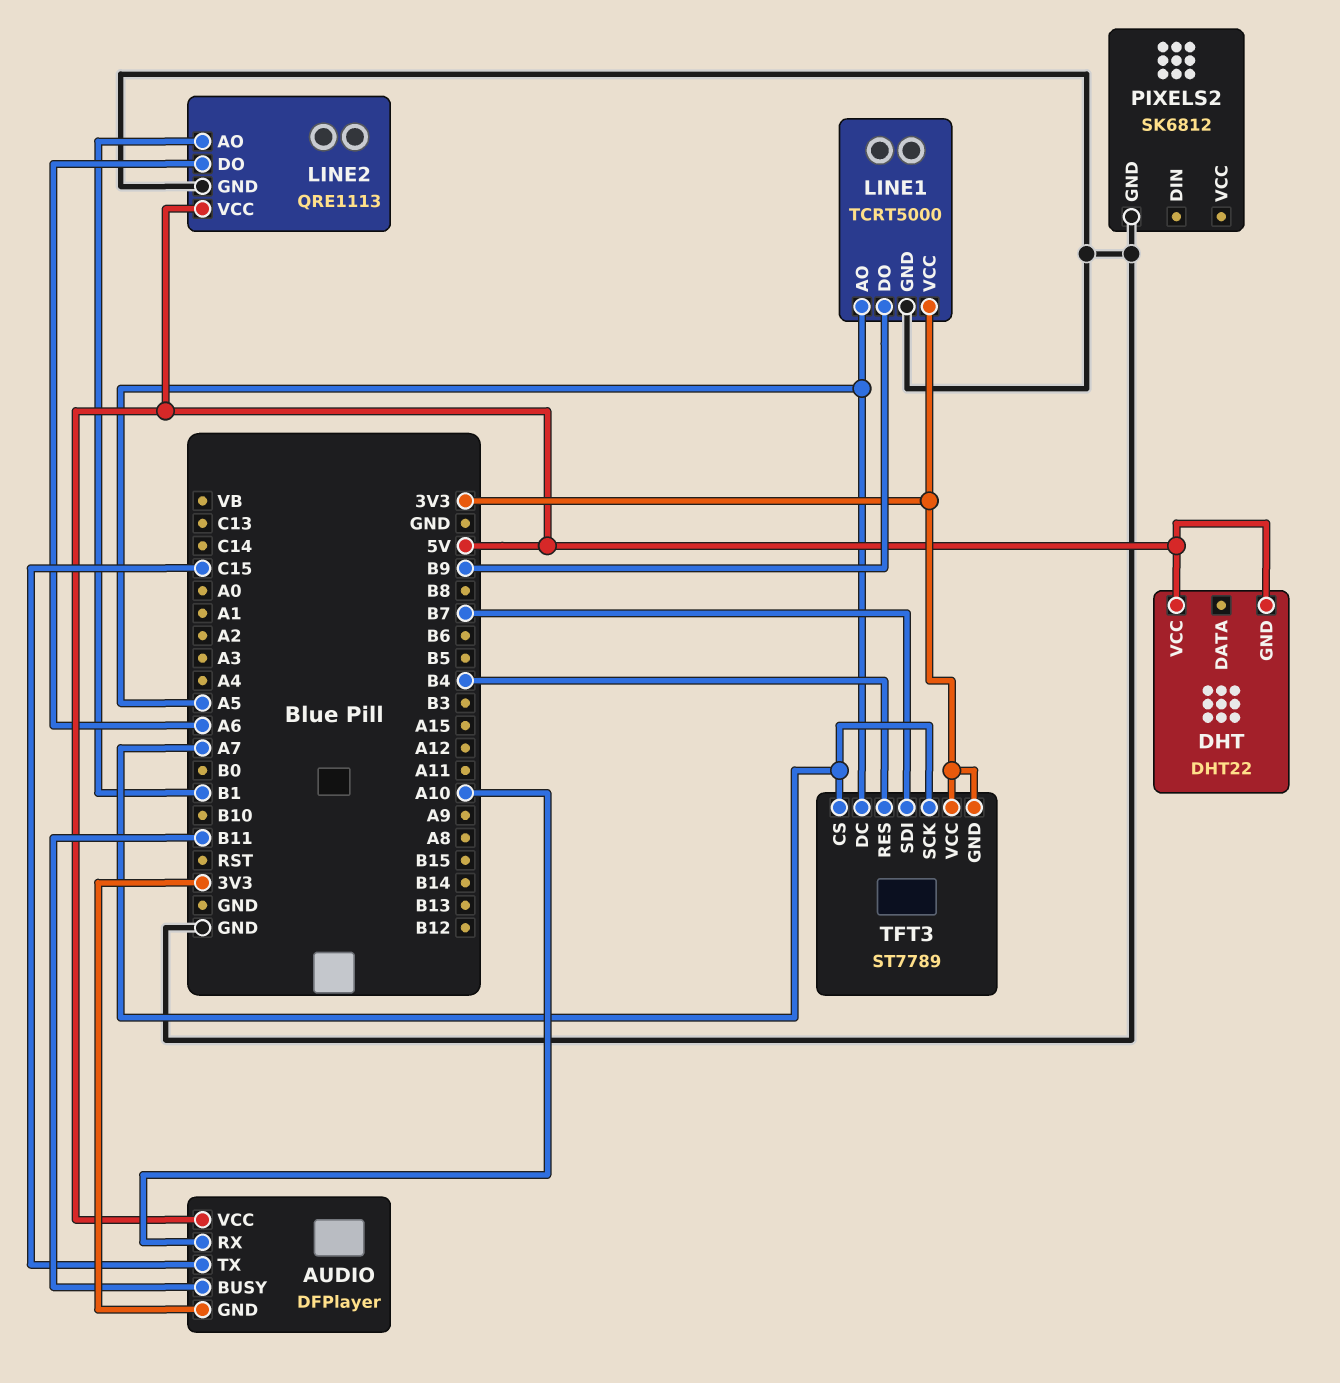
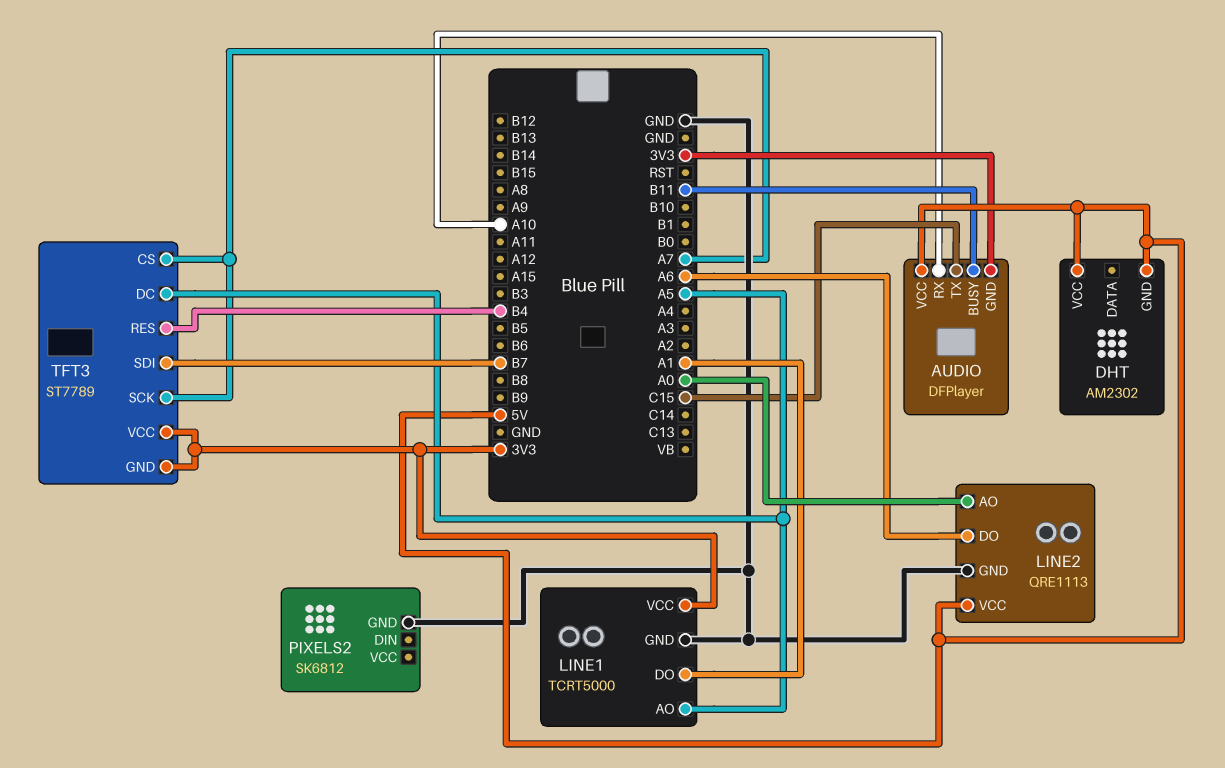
DHT: DHT22 -> AM2302
LINE1 pin DO: B9 -> A1
LINE2 pin AO: B1 -> A0

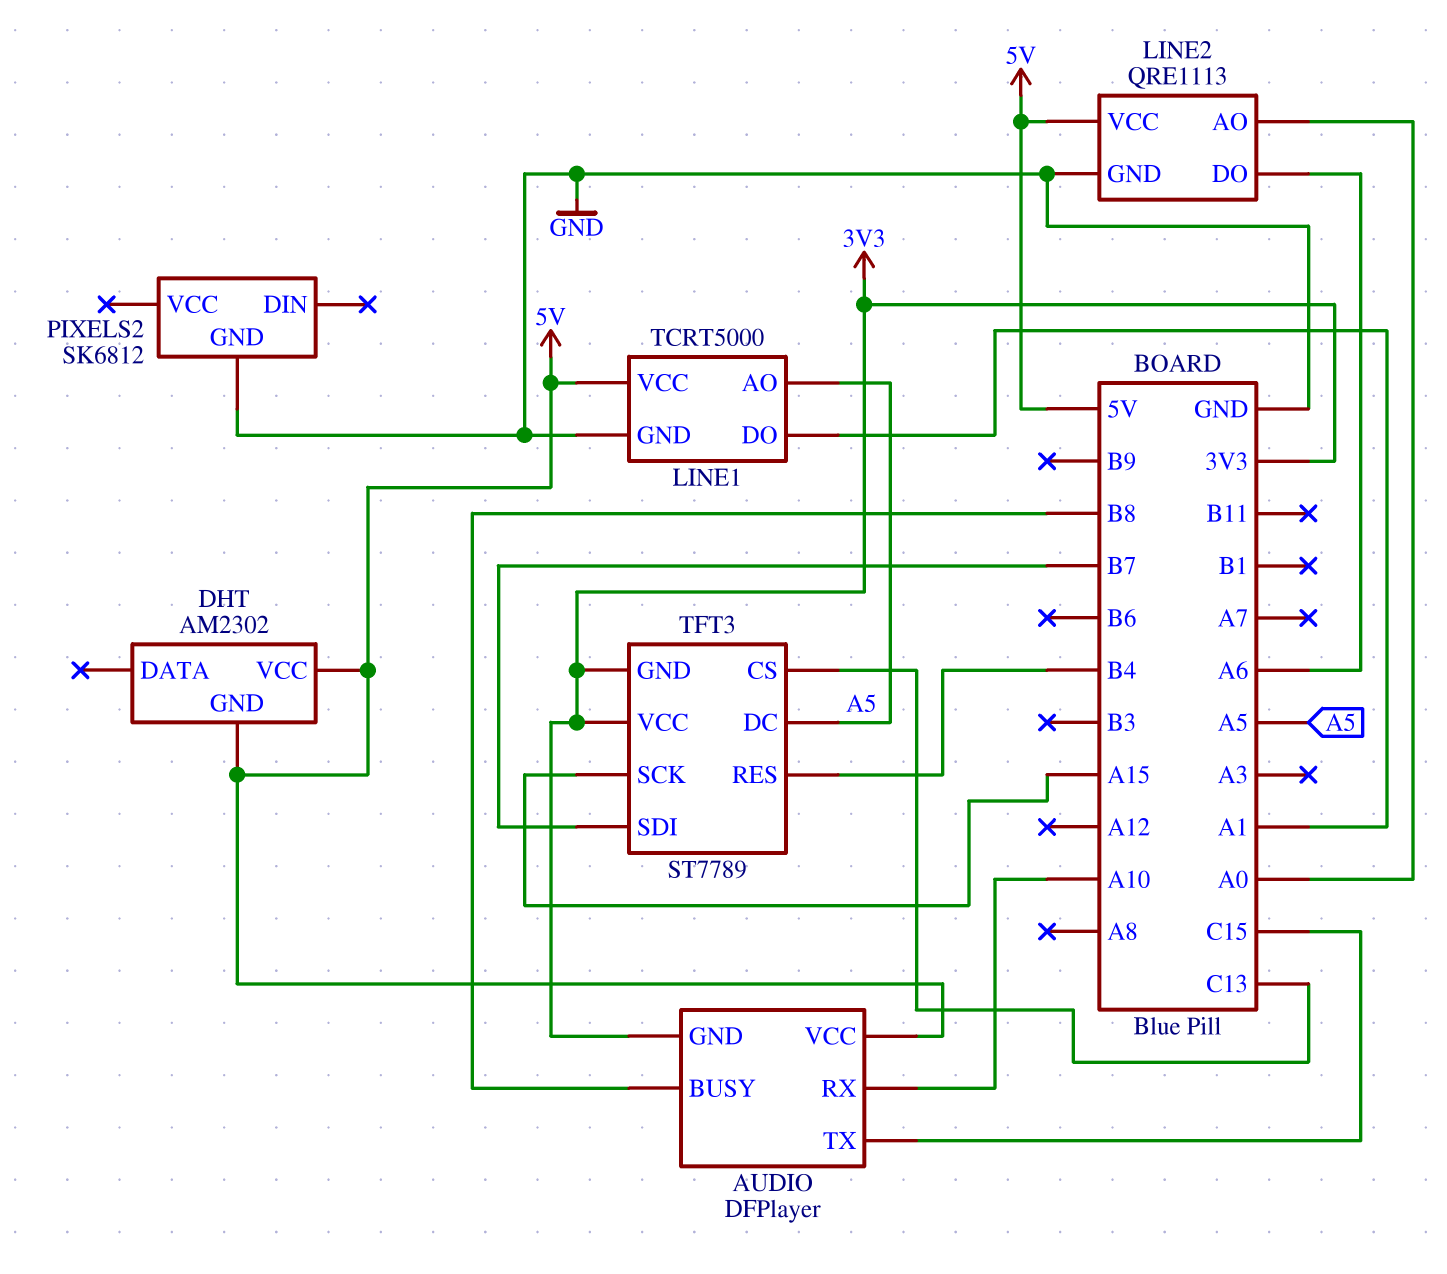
AUDIO pin BUSY: B11 -> B8
LINE1 pin VCC: 3V3 -> 5V
TFT3 pin CS: A7 -> C13
TFT3 pin SCK: A7 -> A15

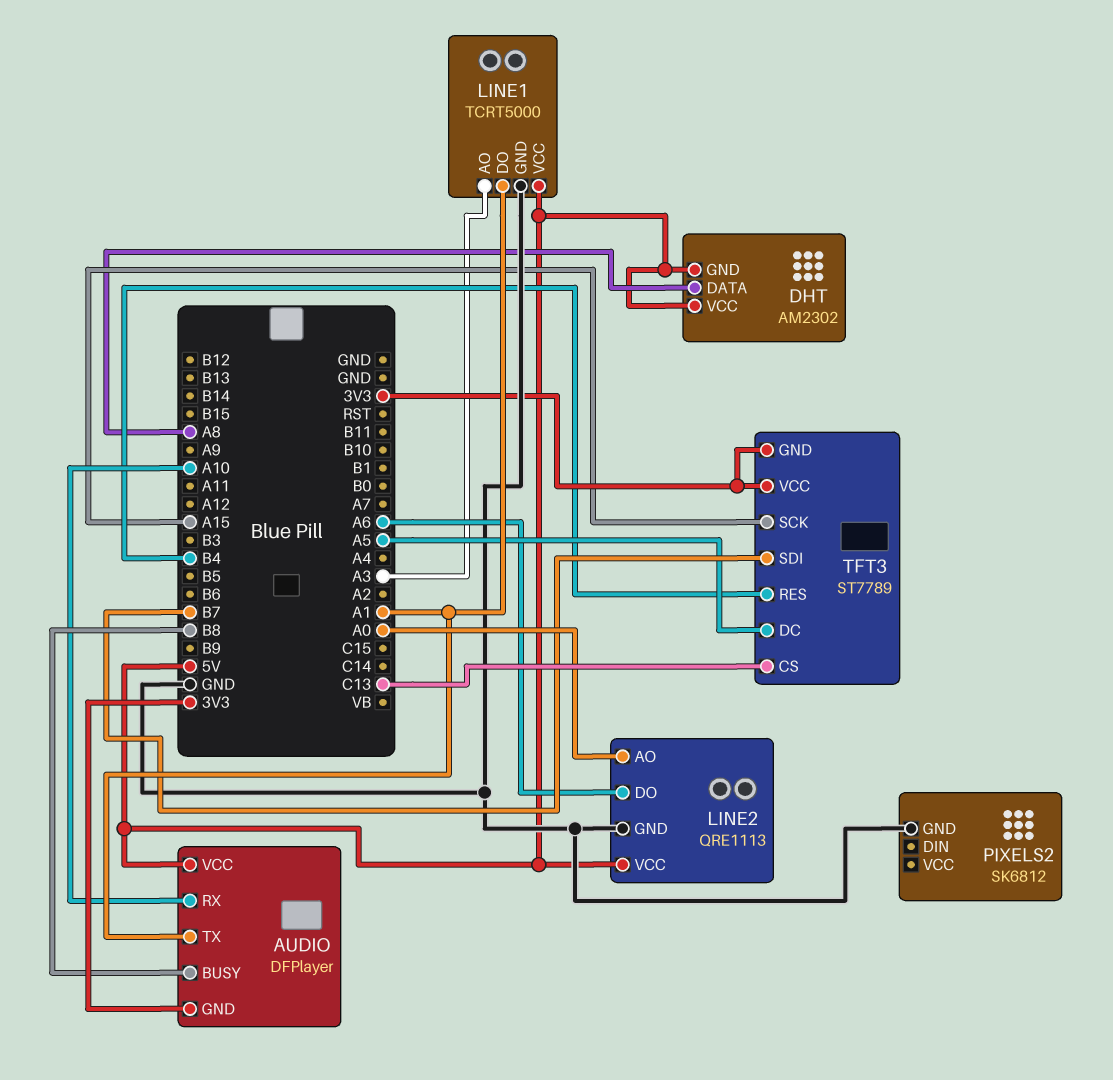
AUDIO pin TX: C15 -> A1
DHT pin DATA: none -> A8
LINE1 pin AO: A5 -> A3

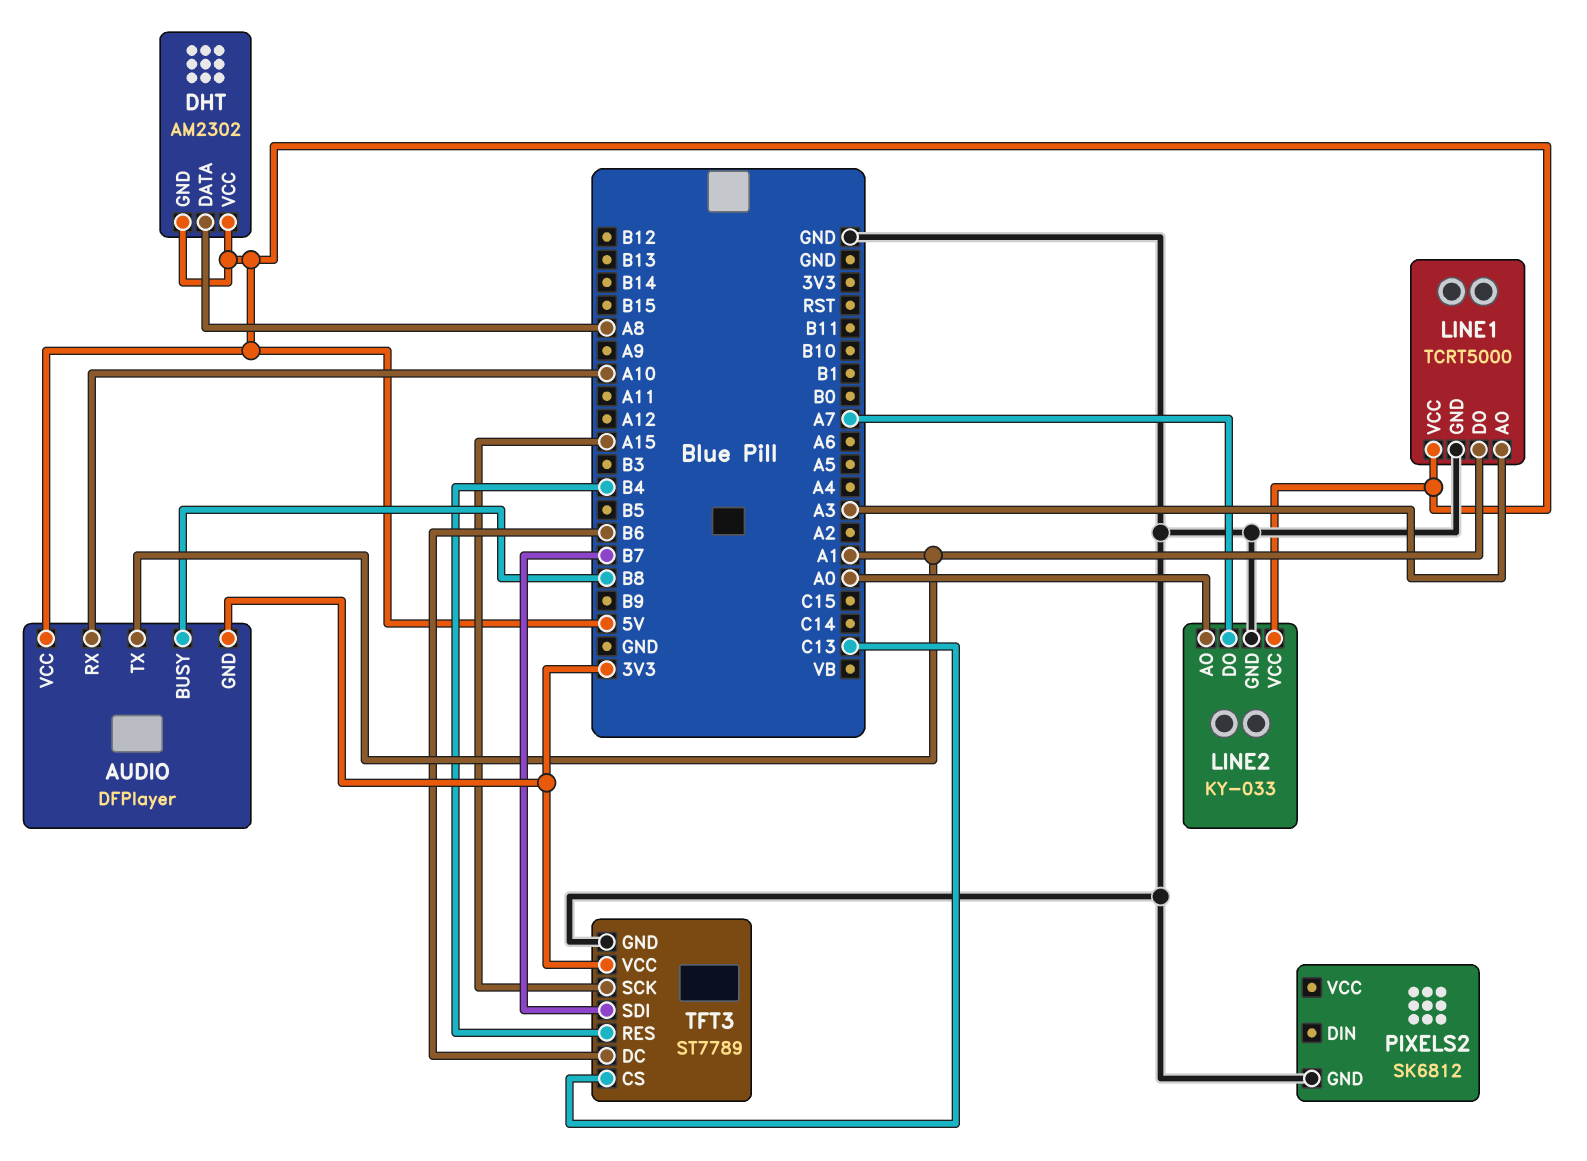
LINE2: QRE1113 -> KY-033
LINE2 pin DO: A6 -> A7
TFT3 pin DC: A5 -> B6
TFT3 pin GND: 3V3 -> GND

